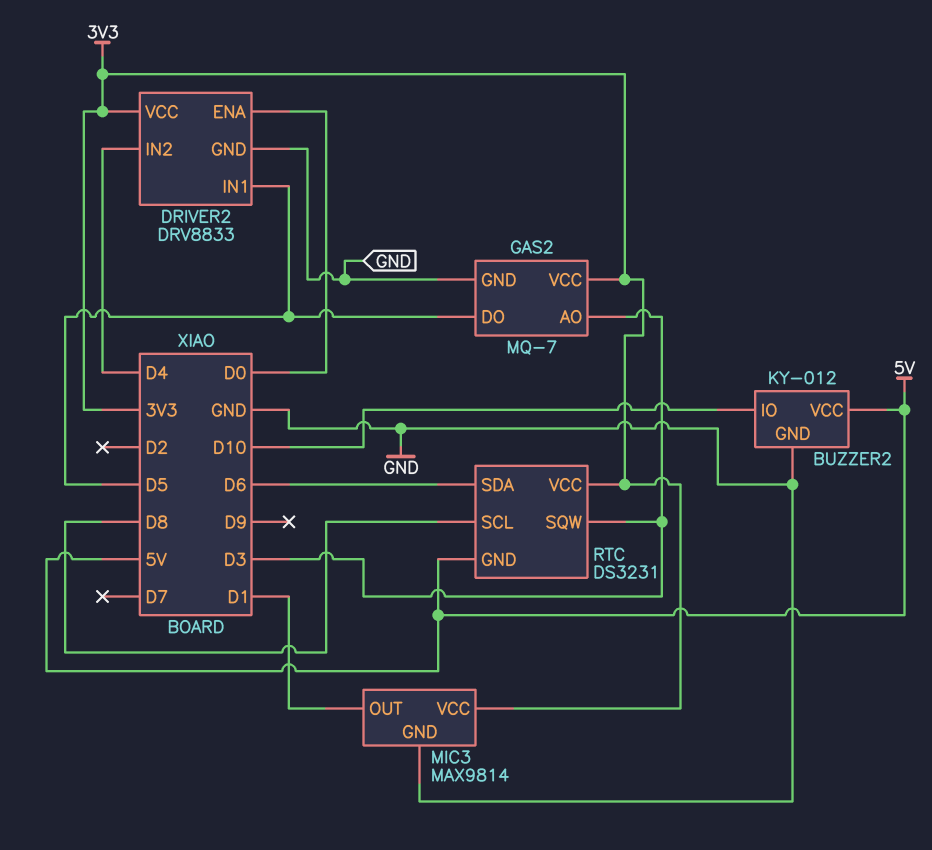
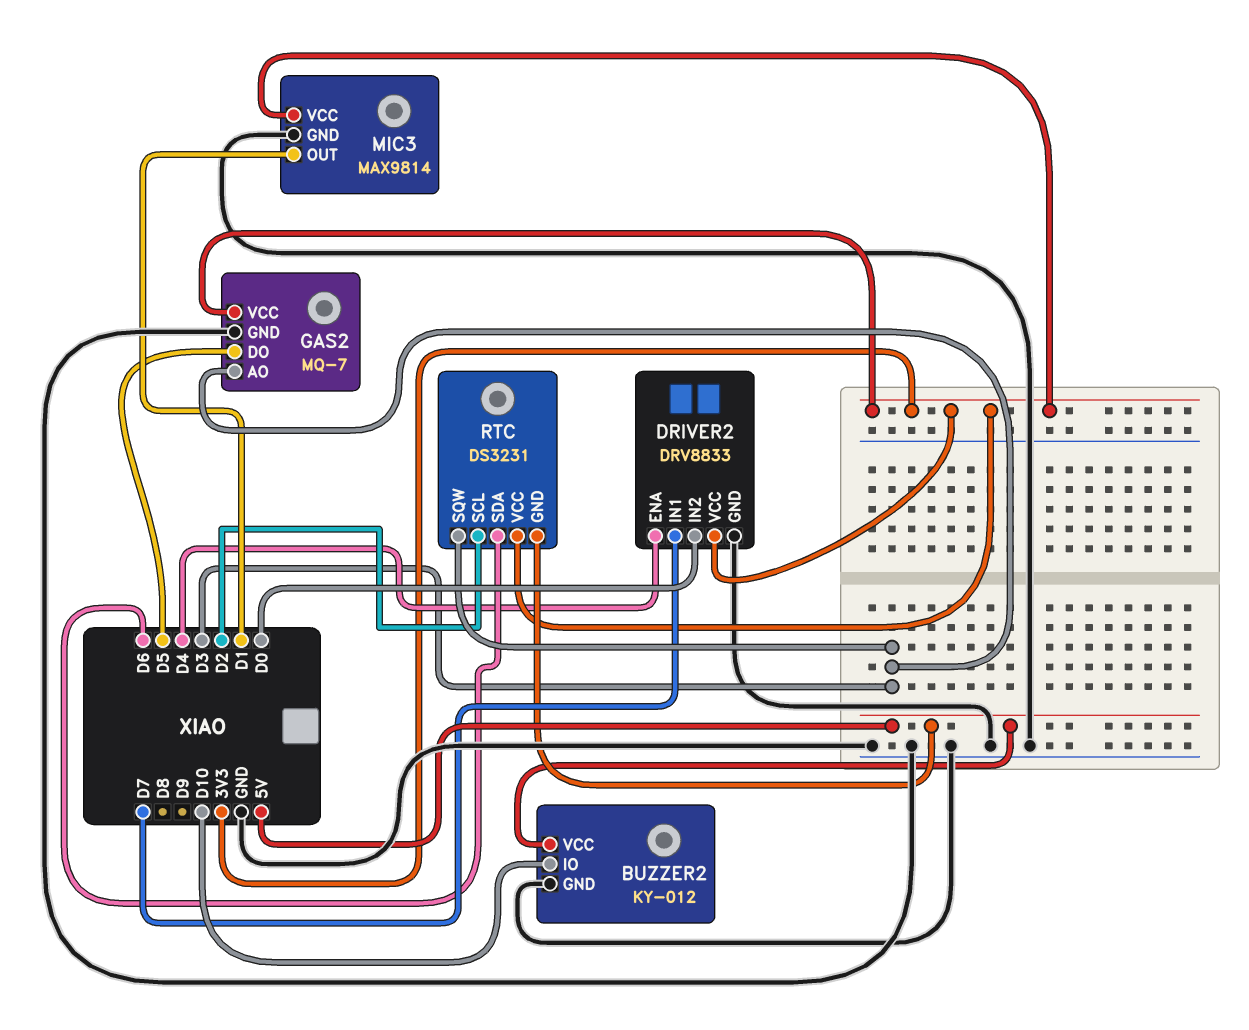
DRIVER2 pin ENA: D0 -> D4
DRIVER2 pin IN1: D5 -> D7
DRIVER2 pin IN2: D4 -> D0
RTC pin SCL: D8 -> D2

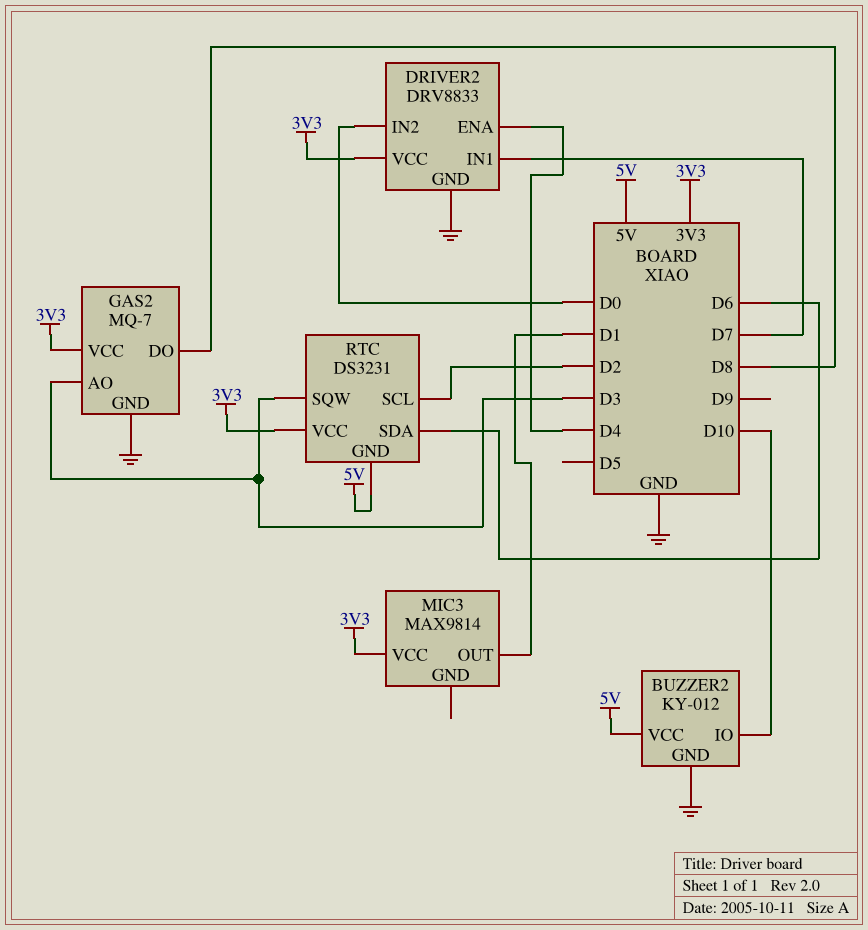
GAS2 pin DO: D5 -> D8
MIC3 pin GND: GND -> none

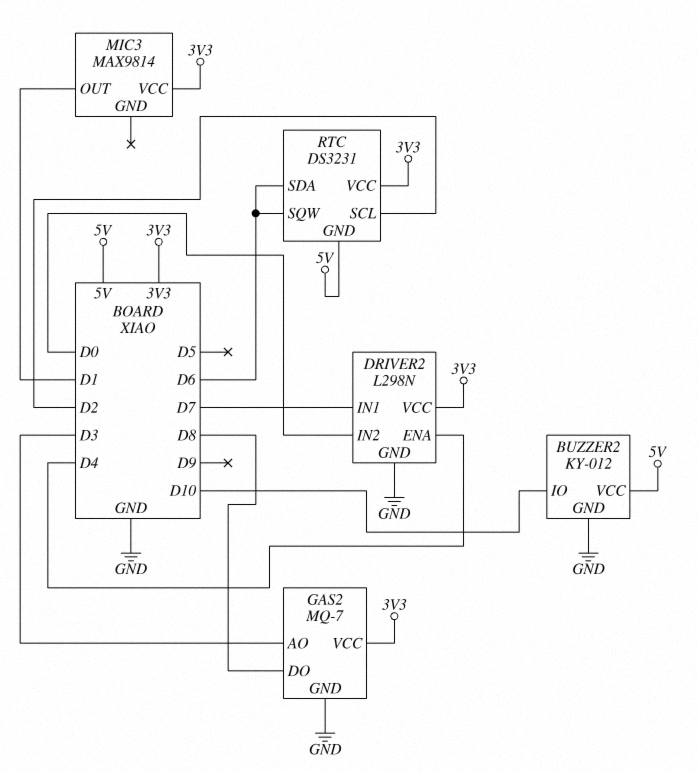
DRIVER2: DRV8833 -> L298N
RTC pin SQW: D3 -> D6

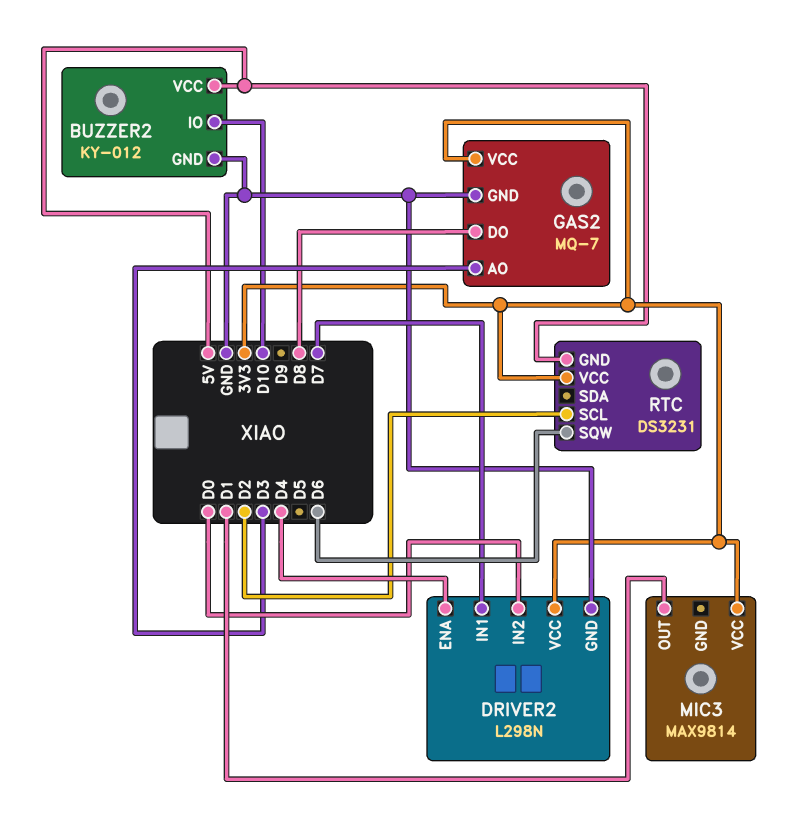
RTC pin SDA: D6 -> none

